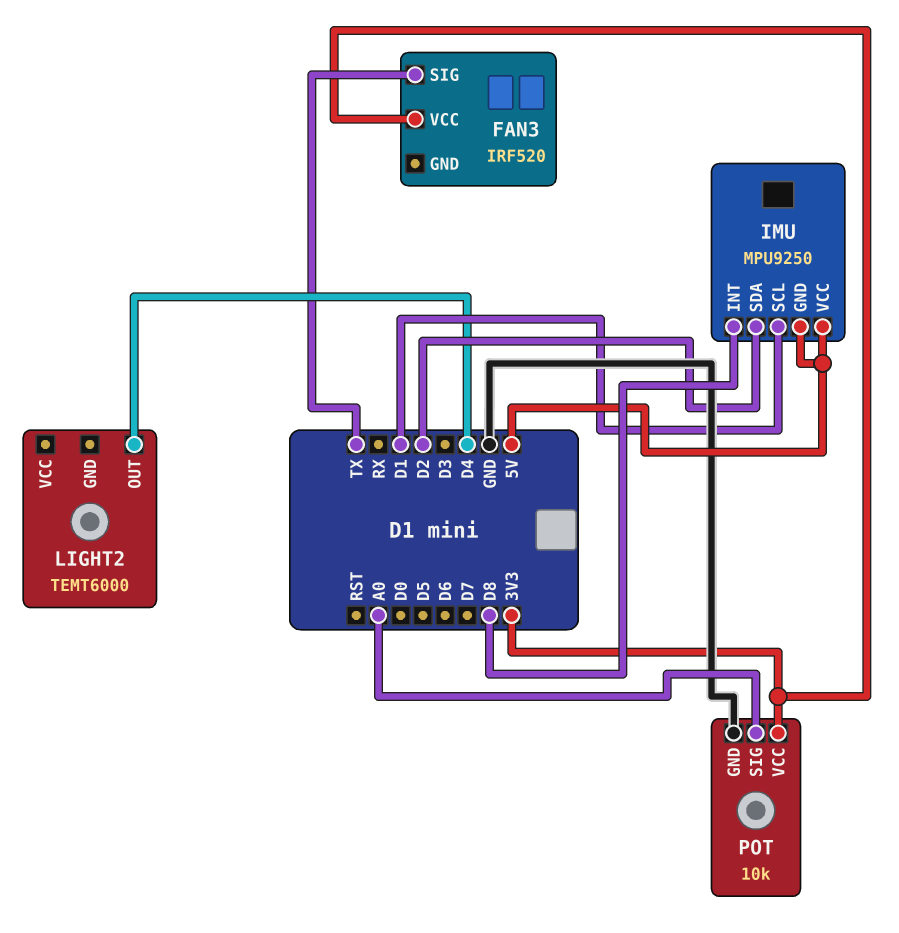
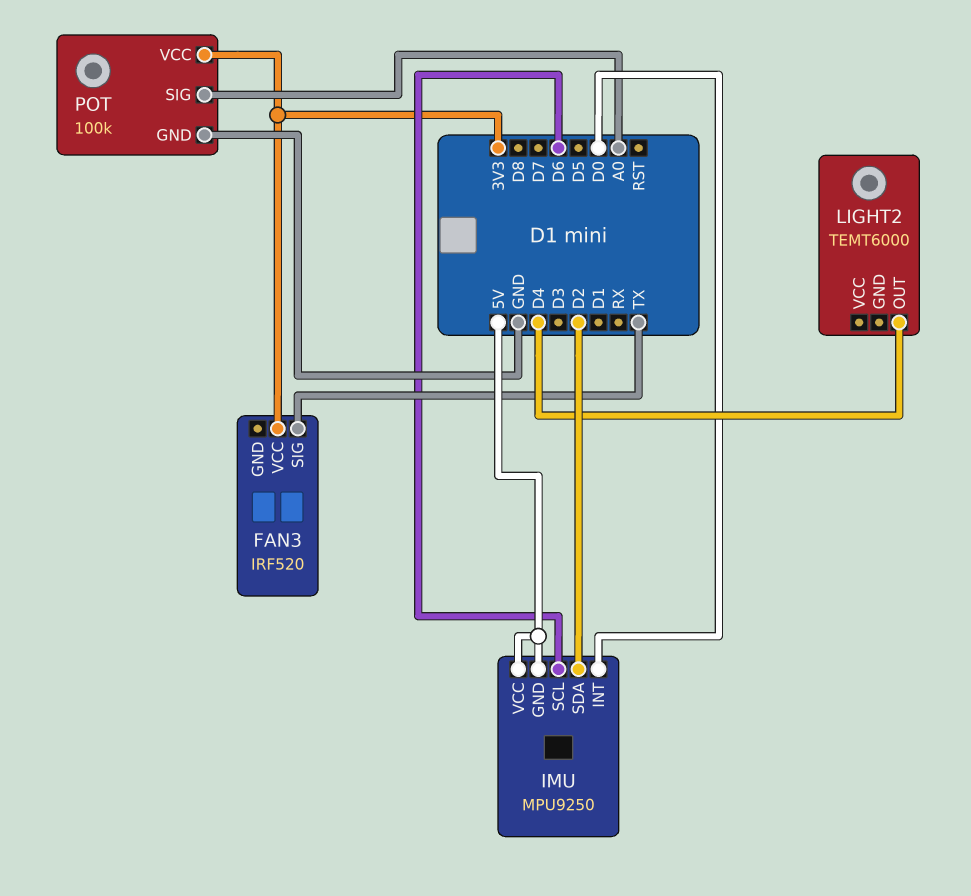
IMU pin INT: D8 -> D0
IMU pin SCL: D1 -> D6
POT: 10k -> 100k

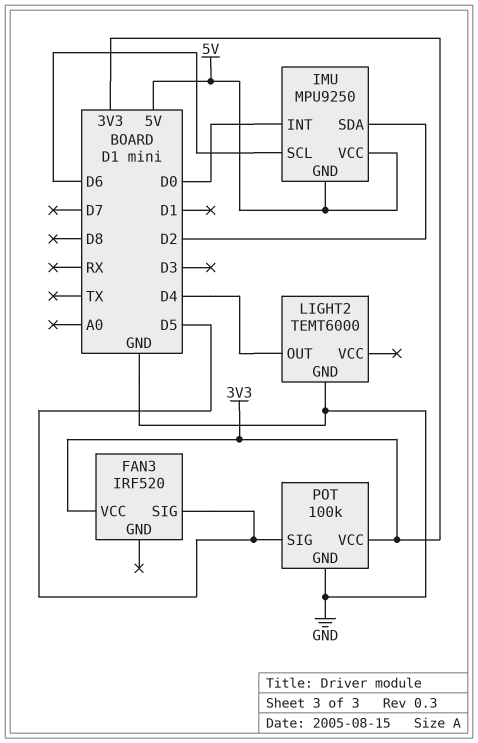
FAN3 pin SIG: TX -> D5
LIGHT2 pin GND: none -> GND
POT pin SIG: A0 -> D5

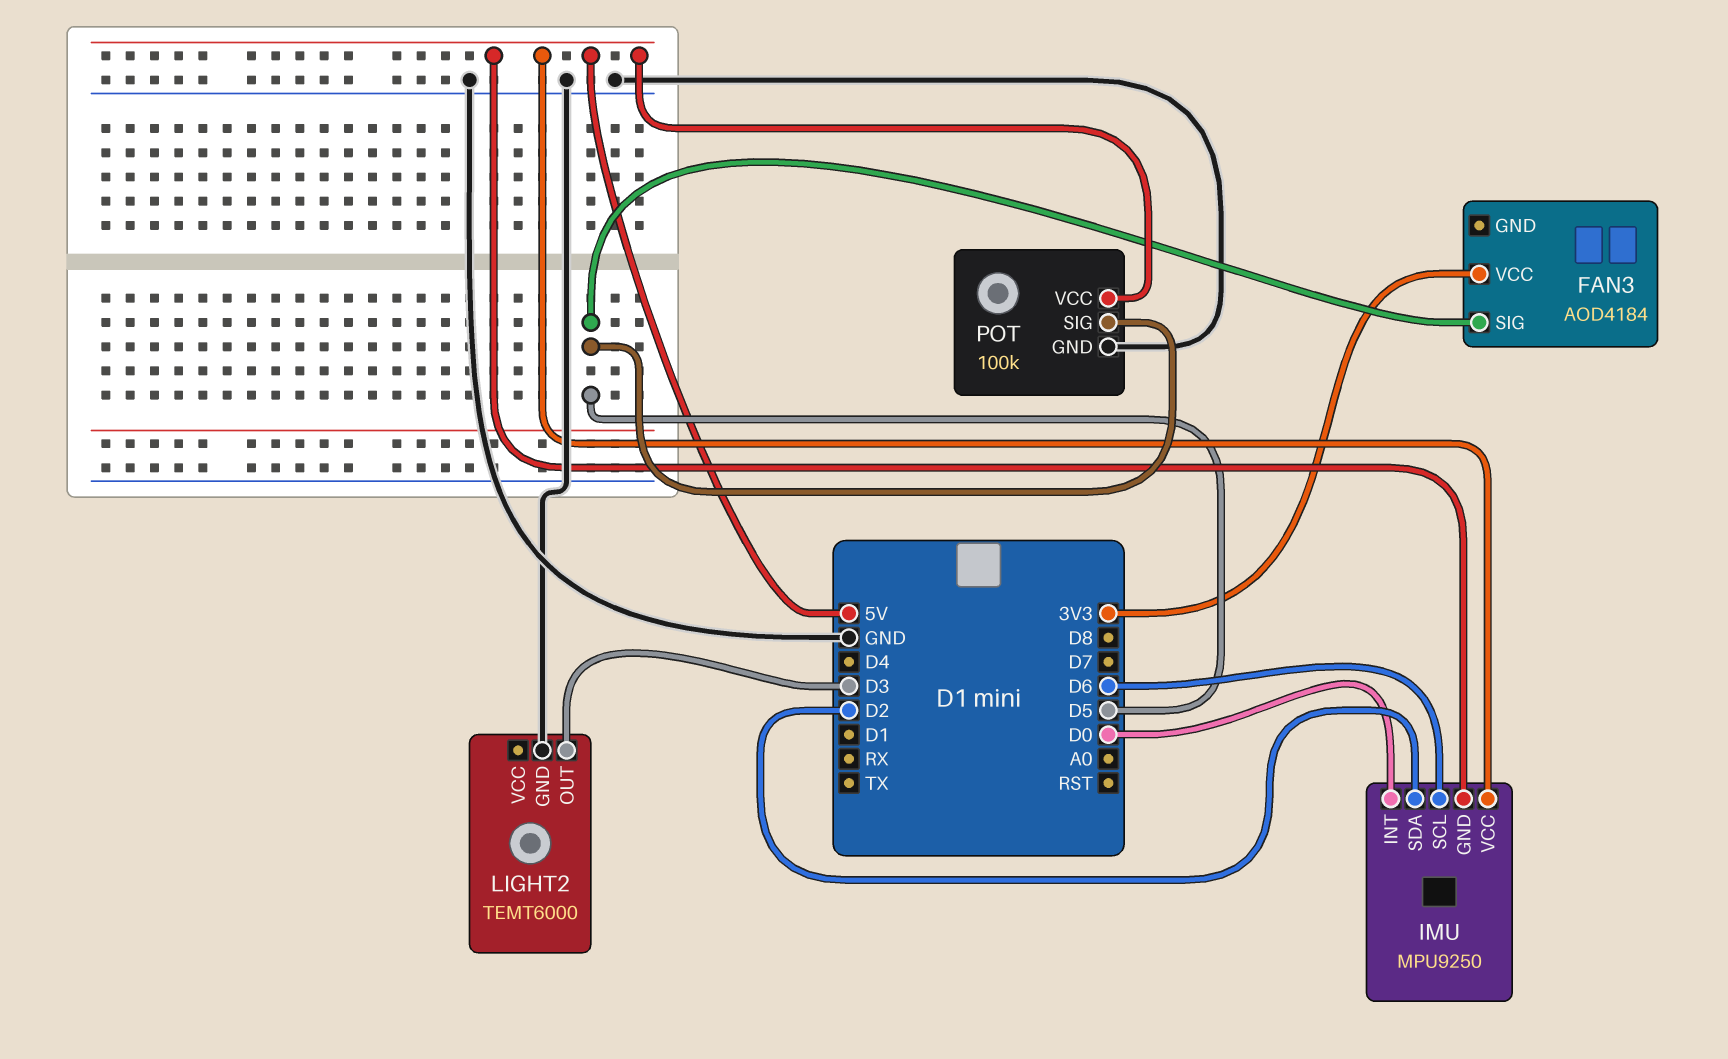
FAN3: IRF520 -> AOD4184
LIGHT2 pin OUT: D4 -> D3
POT pin VCC: 3V3 -> 5V

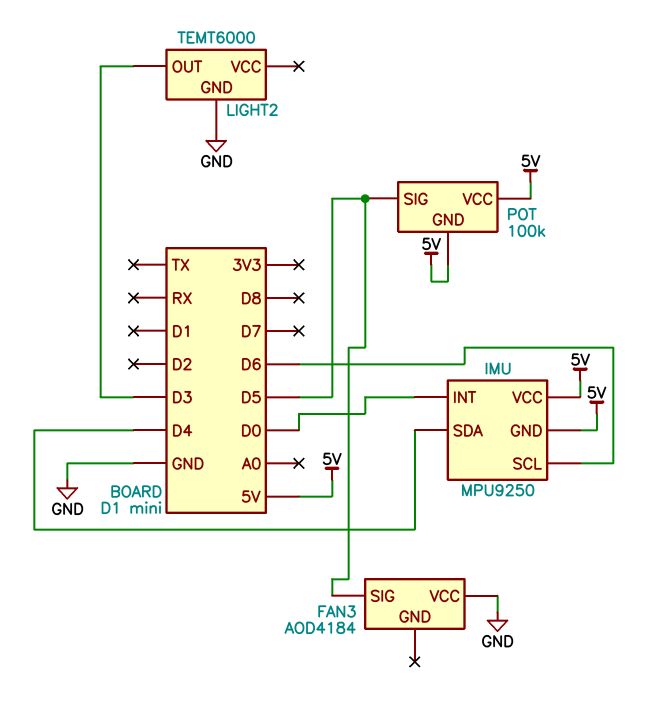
FAN3 pin VCC: 3V3 -> GND
IMU pin SDA: D2 -> D4
POT pin GND: GND -> 5V

